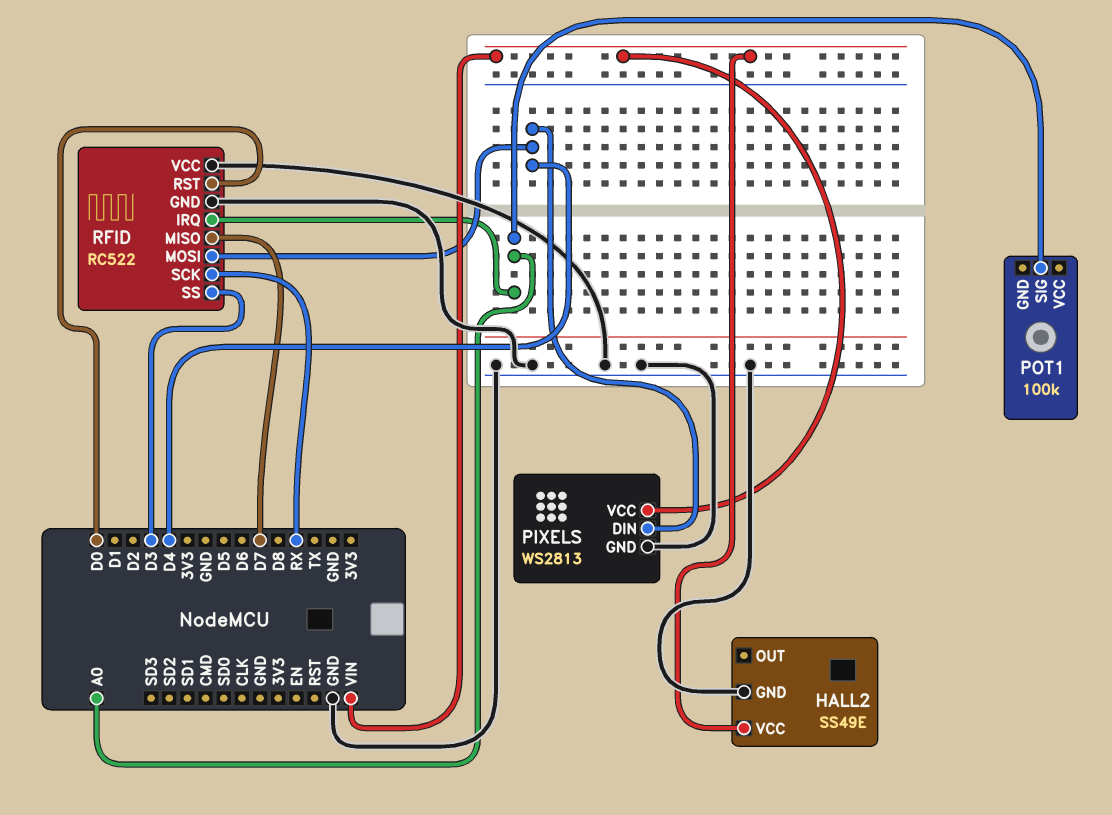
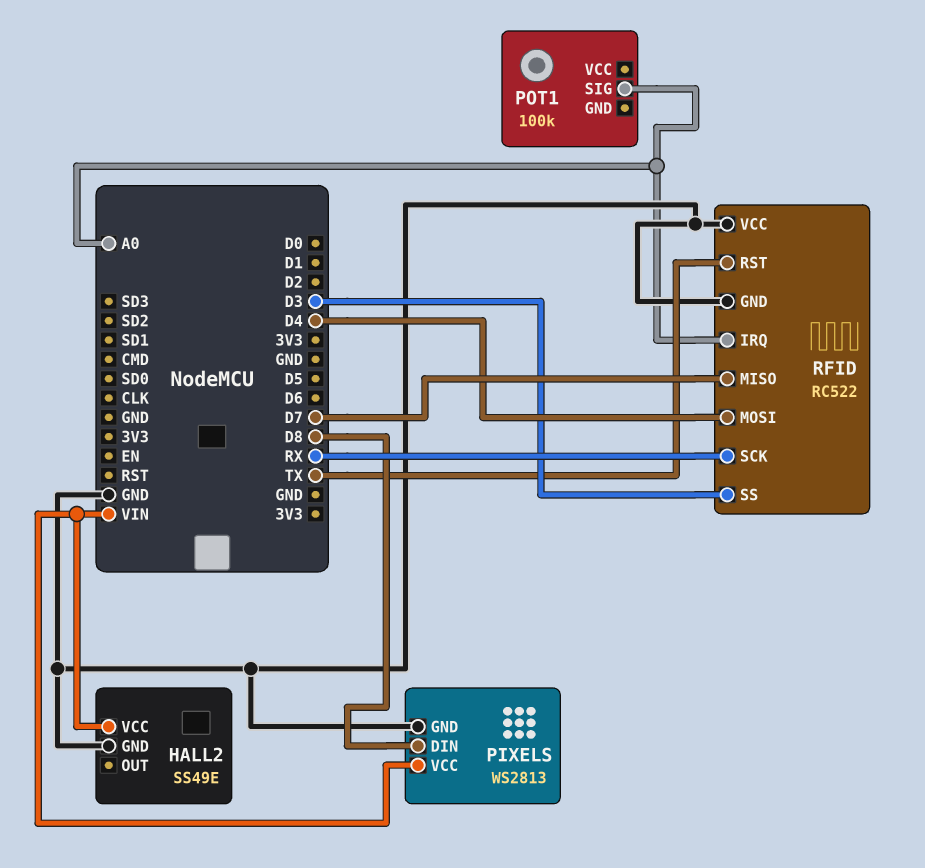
PIXELS pin DIN: D4 -> D8
RFID pin RST: D0 -> TX

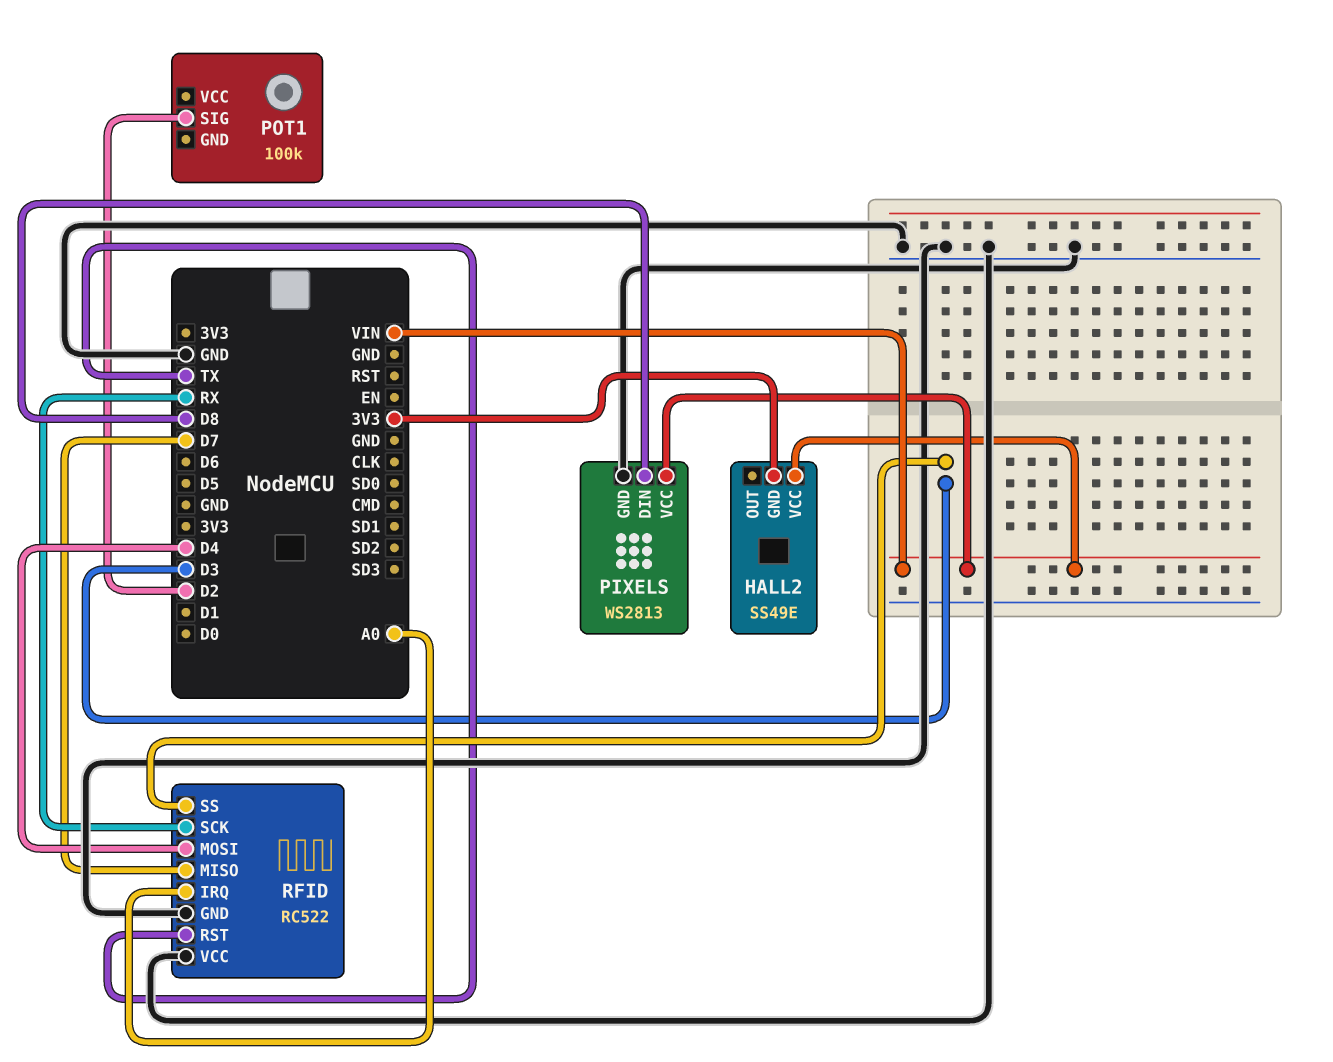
HALL2 pin GND: GND -> 3V3
POT1 pin SIG: A0 -> D2

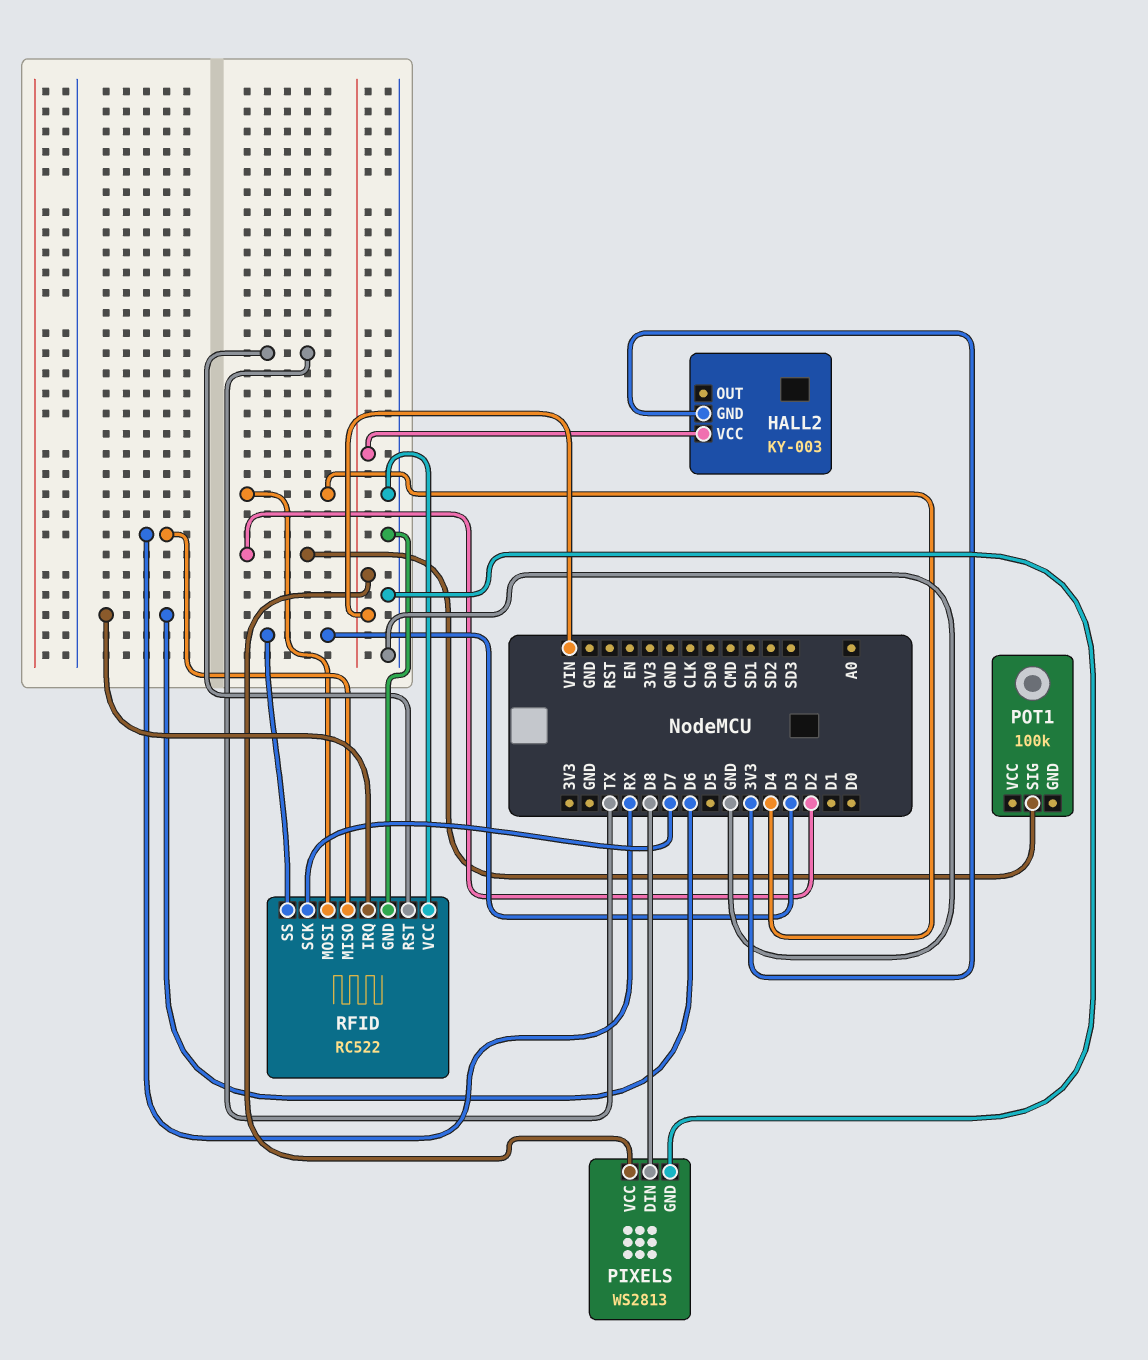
HALL2: SS49E -> KY-003
RFID pin IRQ: A0 -> D6
RFID pin MISO: D7 -> RX
RFID pin SCK: RX -> D7

